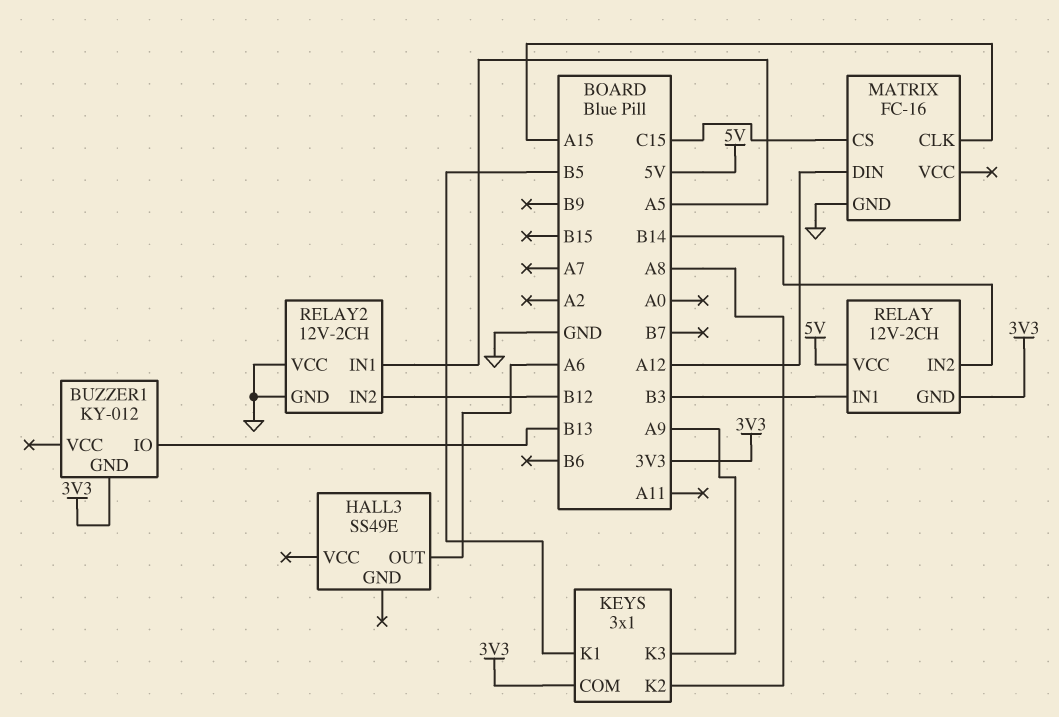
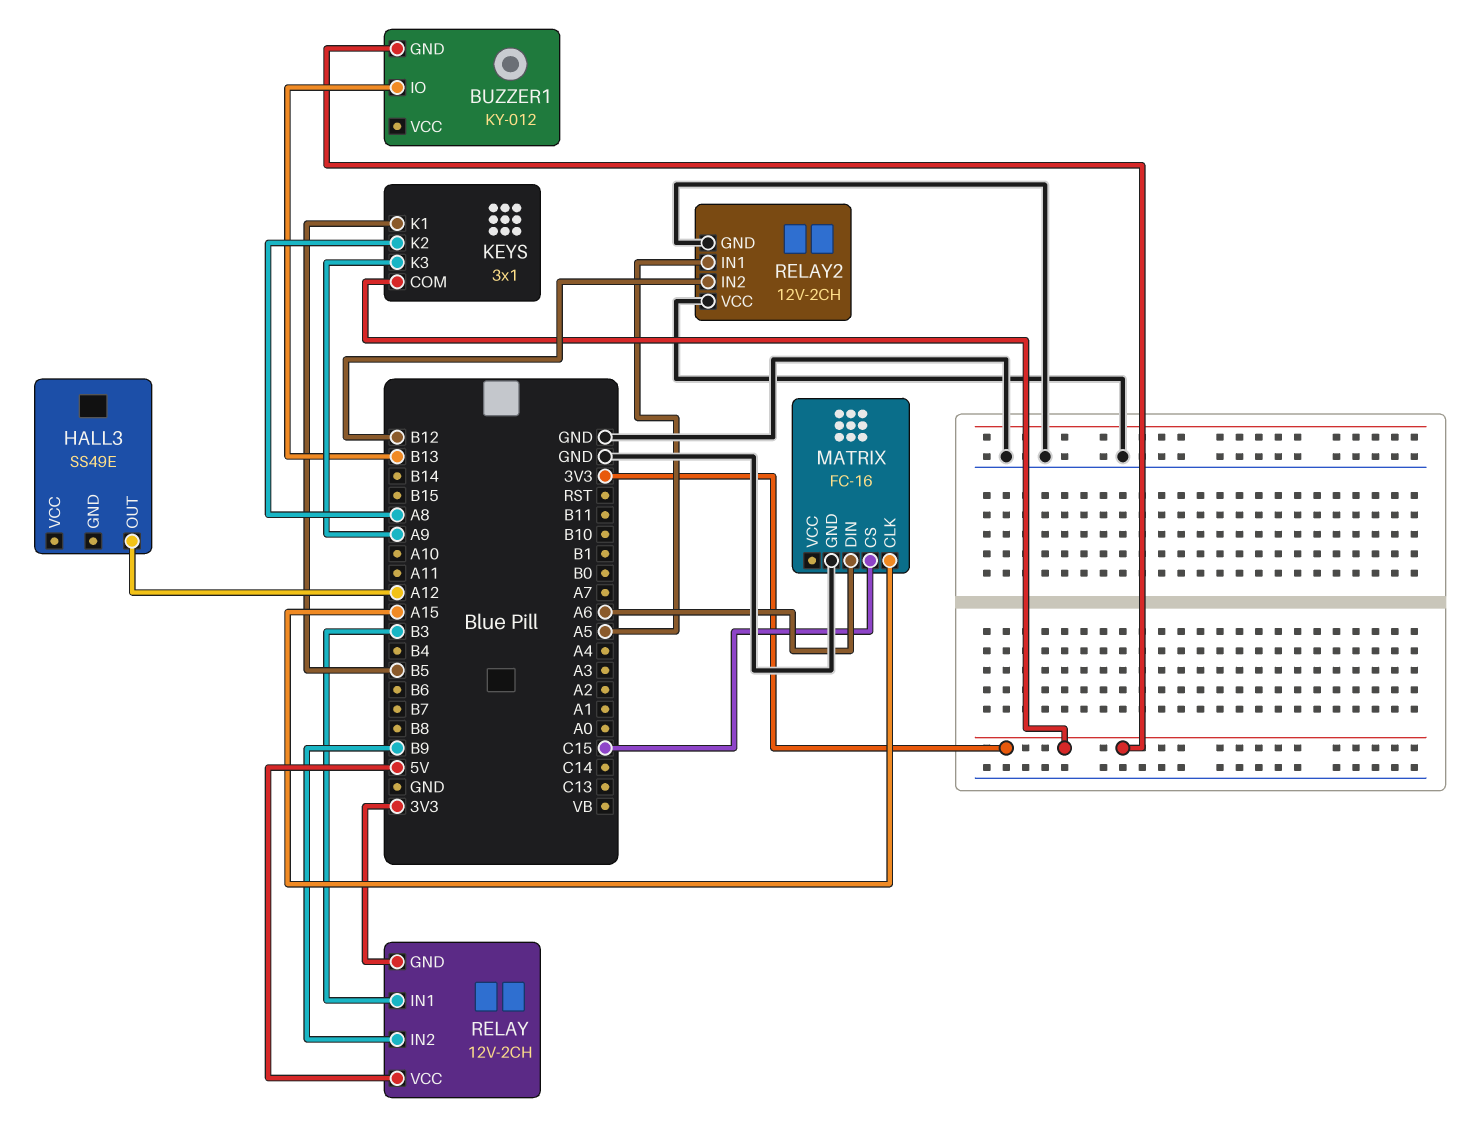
HALL3 pin OUT: A6 -> A12
MATRIX pin DIN: A12 -> A6
RELAY pin IN2: B14 -> B9

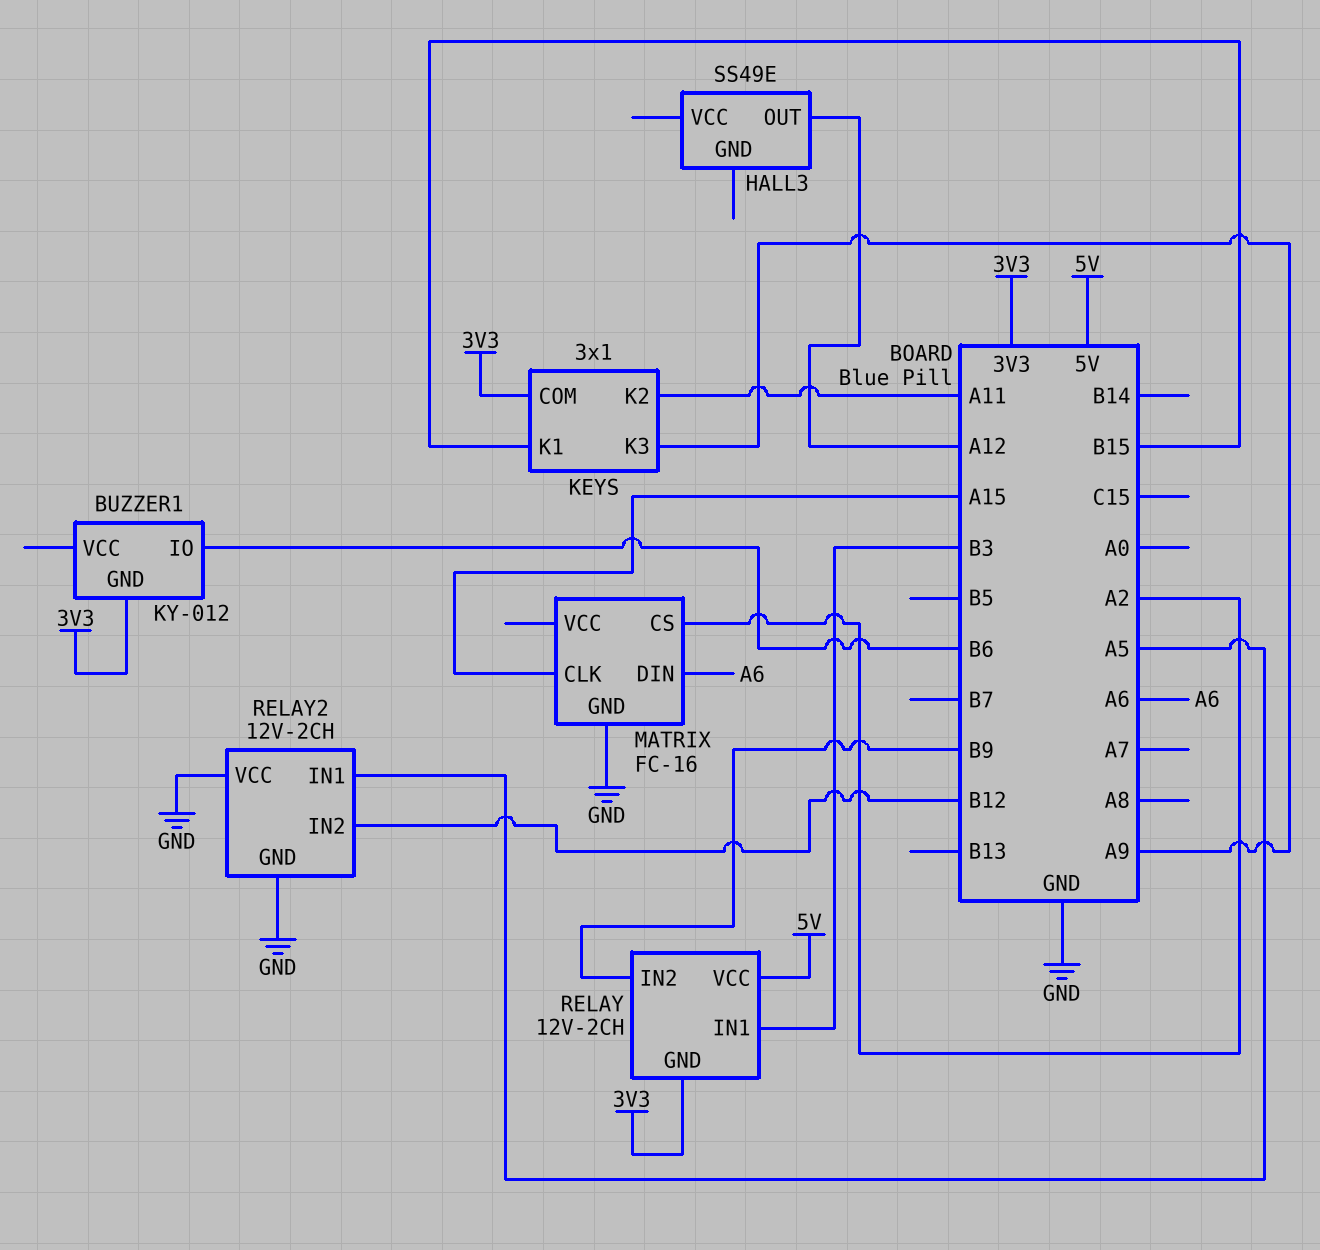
BUZZER1 pin IO: B13 -> B6
KEYS pin K1: B5 -> B15
KEYS pin K2: A8 -> A11
MATRIX pin CS: C15 -> A2

